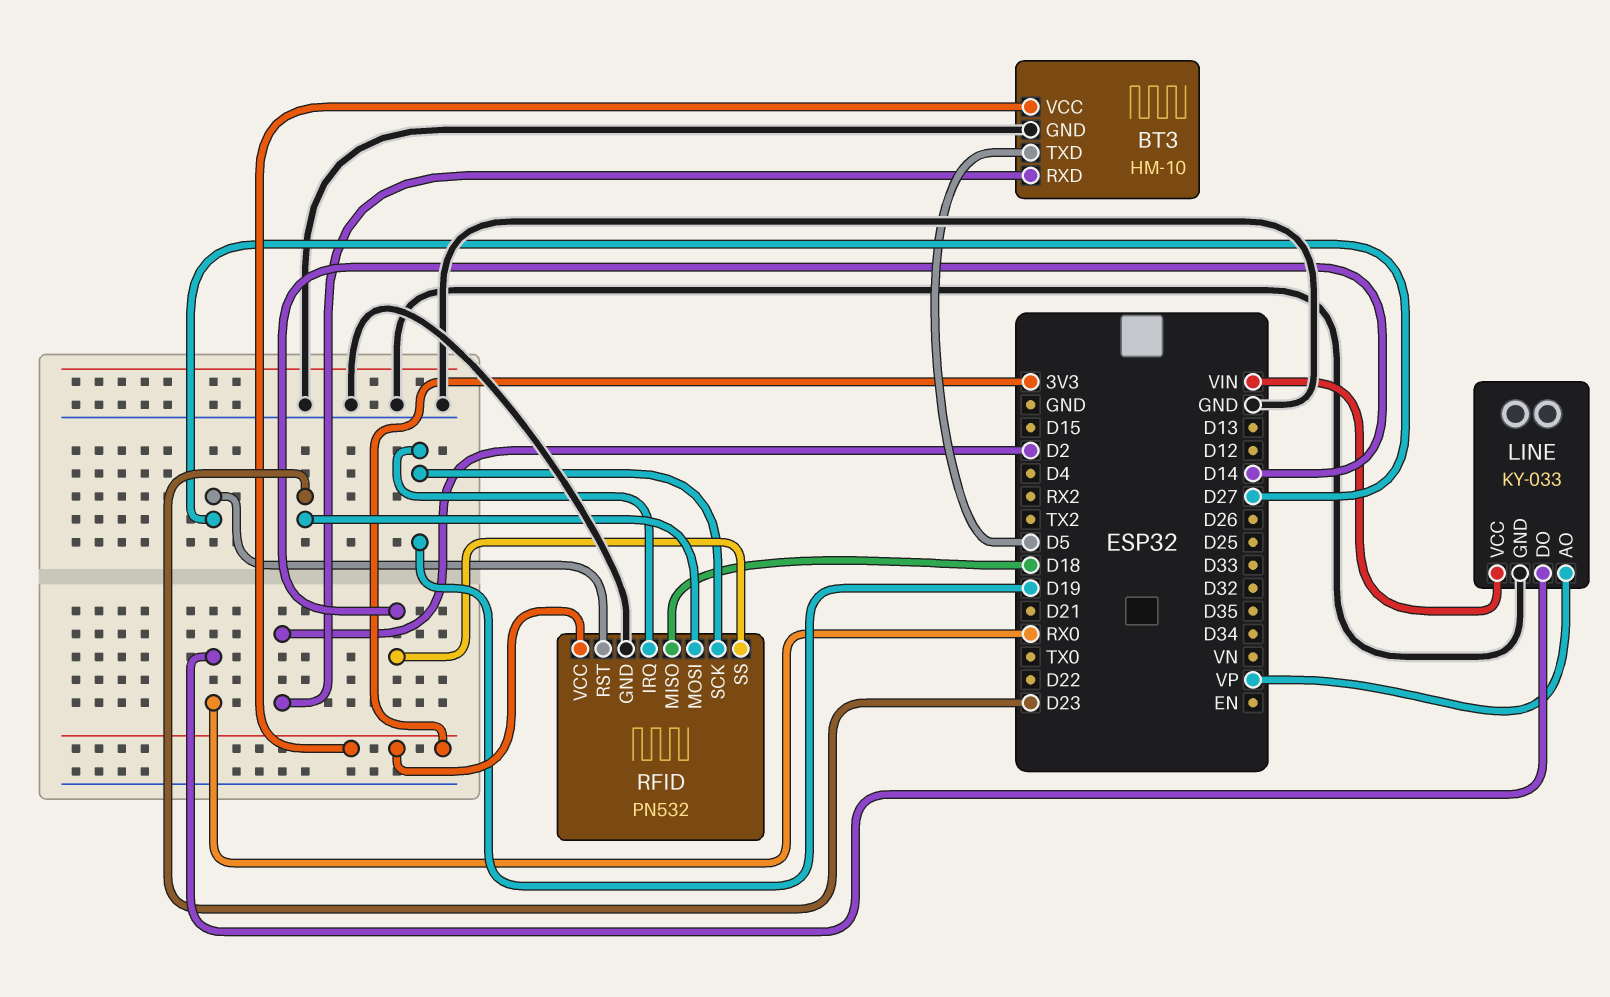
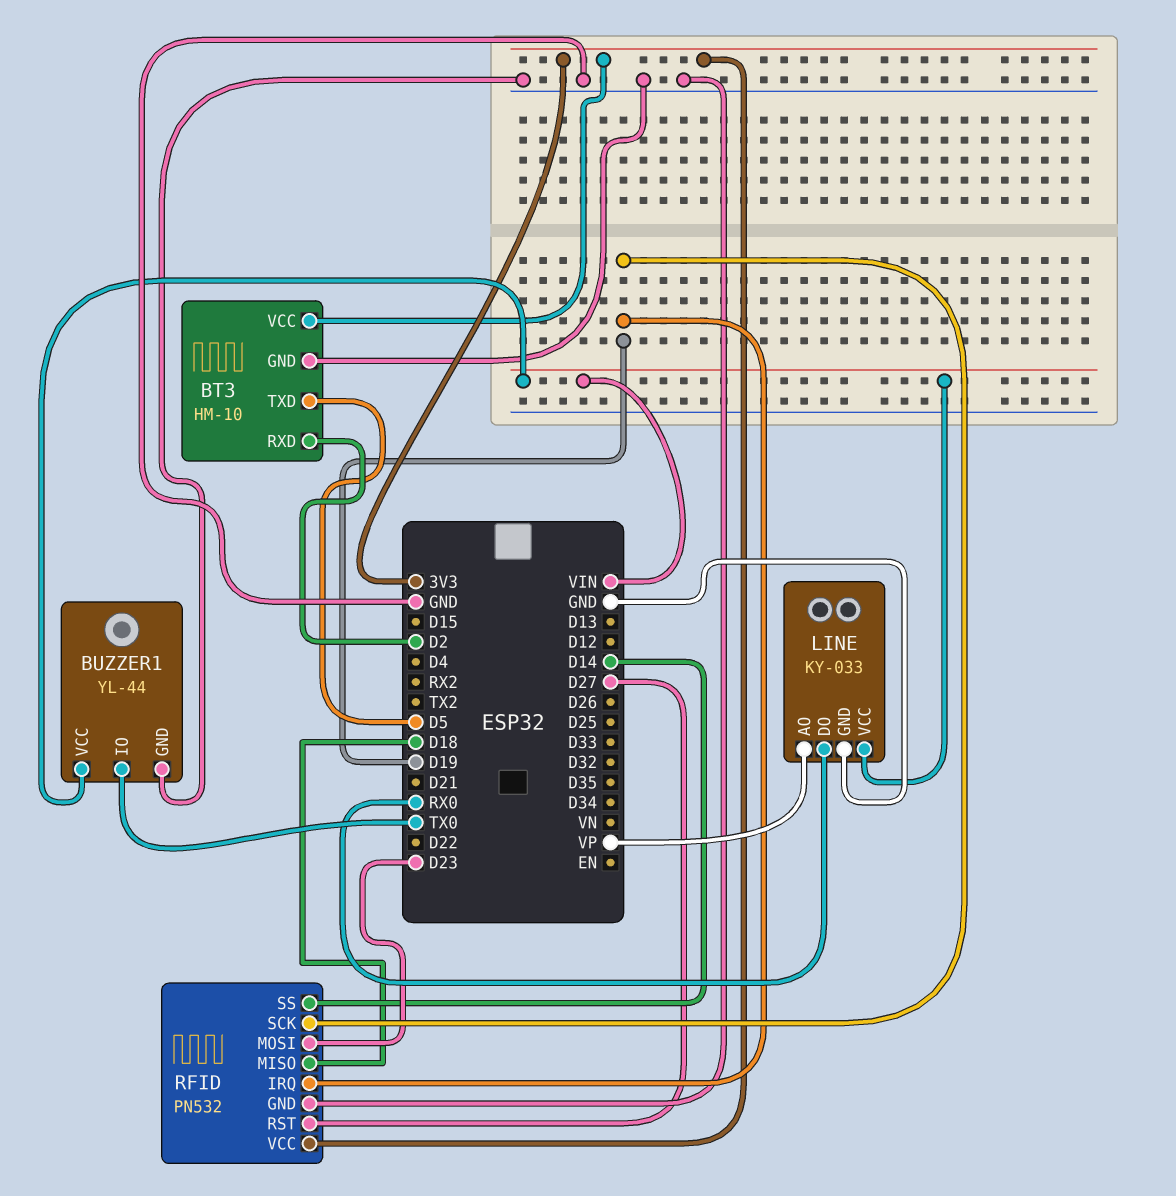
BUZZER1: none -> YL-44
BUZZER1 pin GND: none -> GND
BUZZER1 pin IO: none -> TX0
BUZZER1 pin VCC: none -> VIN

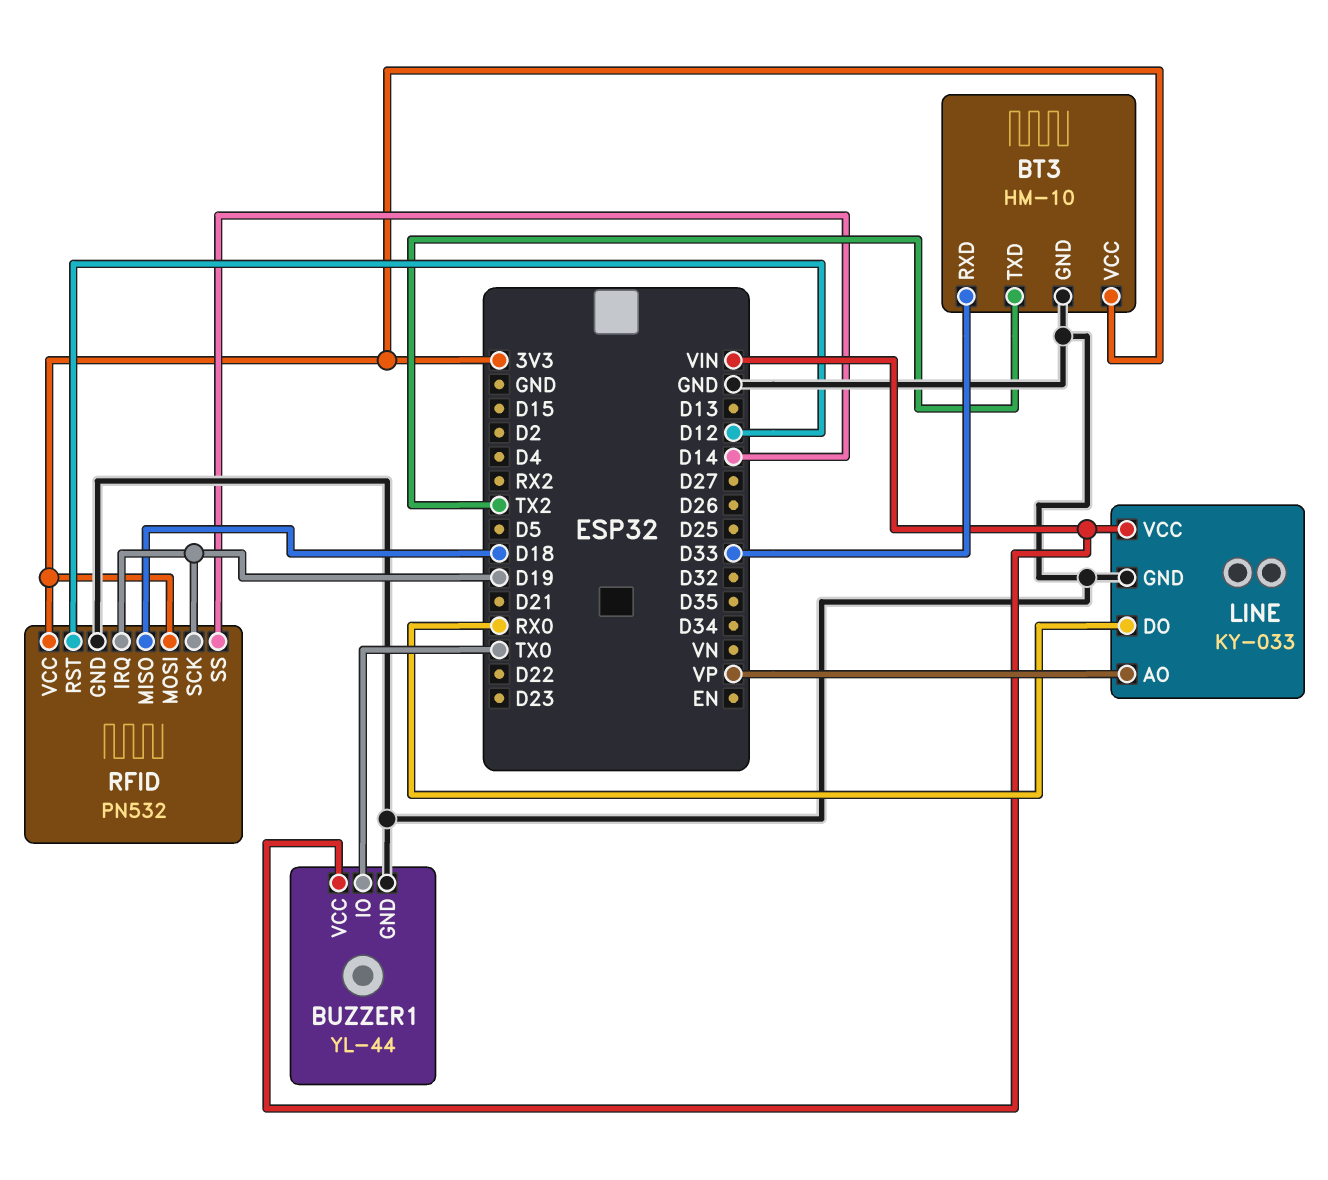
BT3 pin RXD: D2 -> D33
BT3 pin TXD: D5 -> TX2
RFID pin MOSI: D23 -> 3V3
RFID pin RST: D27 -> D12

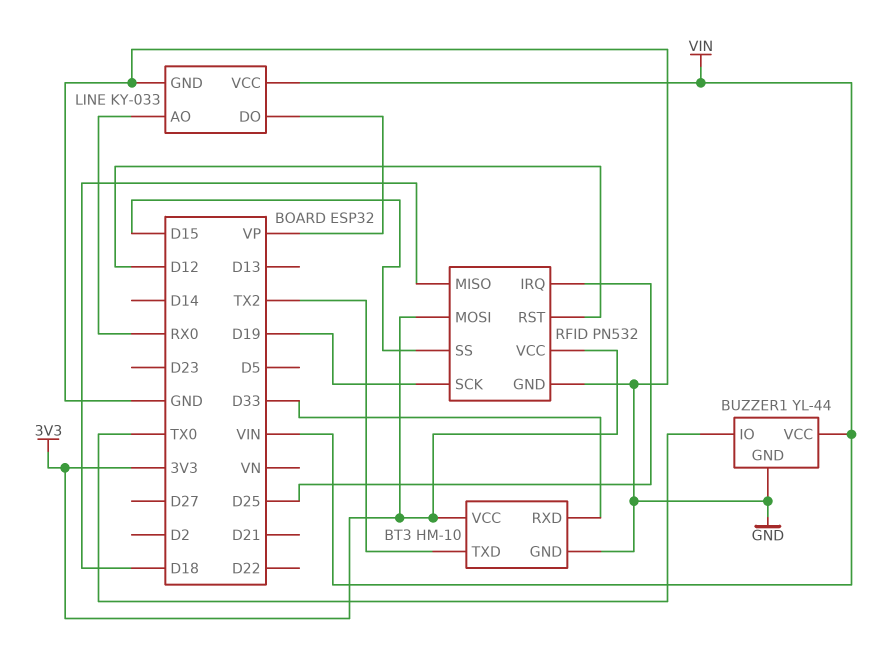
LINE pin AO: VP -> RX0
LINE pin DO: RX0 -> VP
RFID pin IRQ: D19 -> D25
RFID pin SS: D14 -> D15

